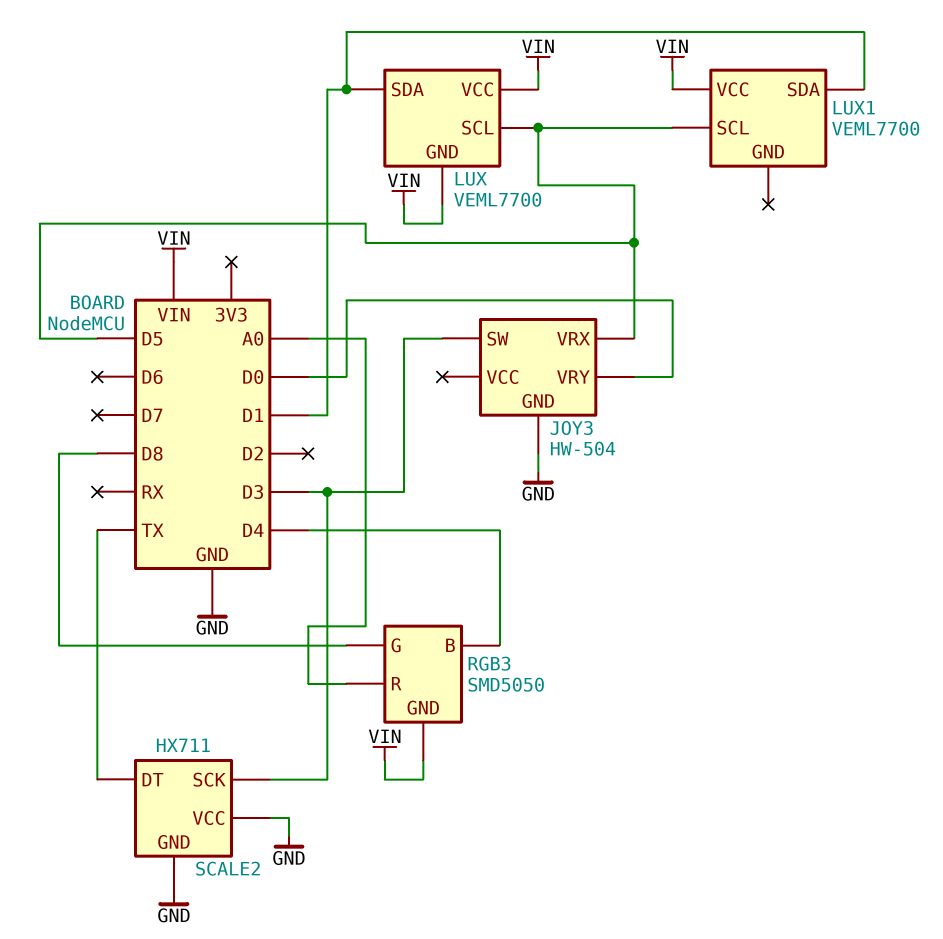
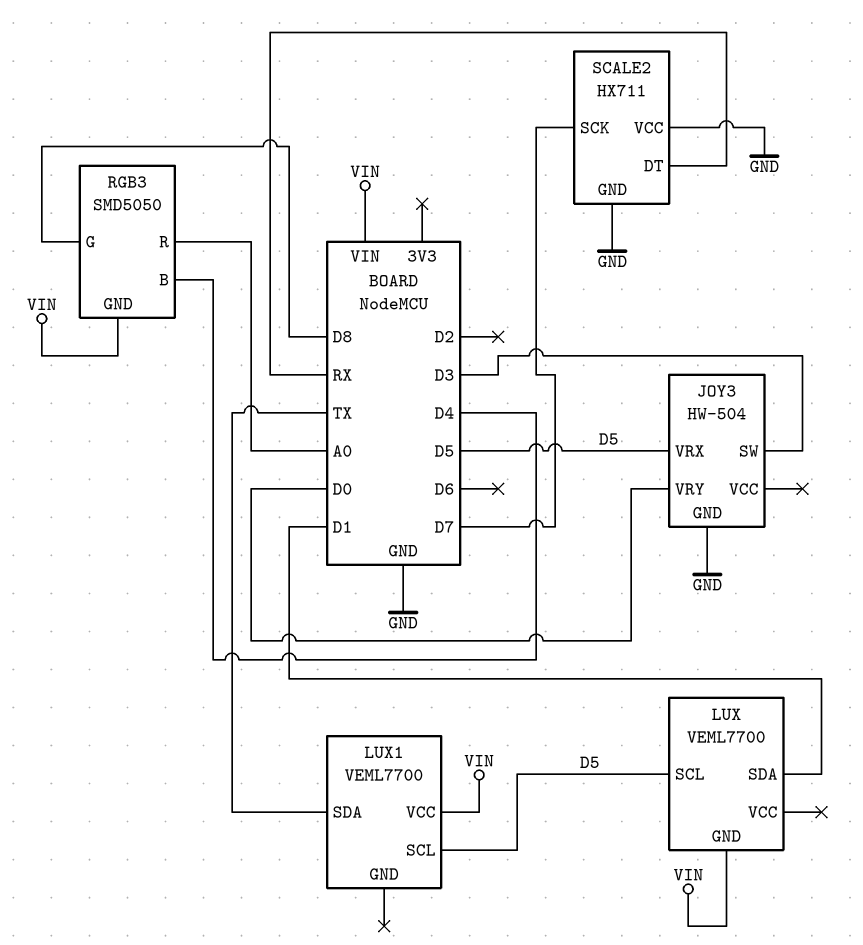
LUX pin VCC: VIN -> none
LUX1 pin SDA: D1 -> TX
SCALE2 pin DT: TX -> RX
SCALE2 pin SCK: D3 -> D7

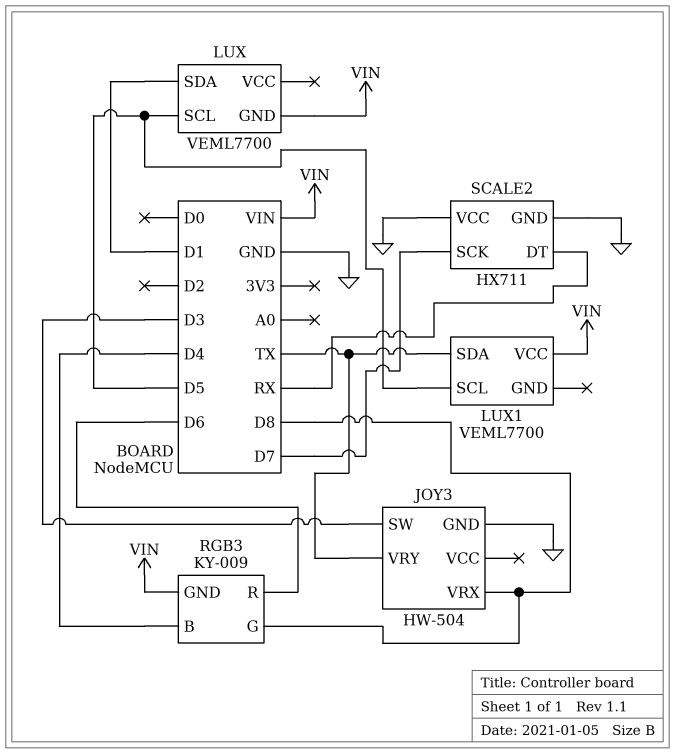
JOY3 pin VRX: D5 -> D8
JOY3 pin VRY: D0 -> TX
RGB3: SMD5050 -> KY-009
RGB3 pin R: A0 -> D6

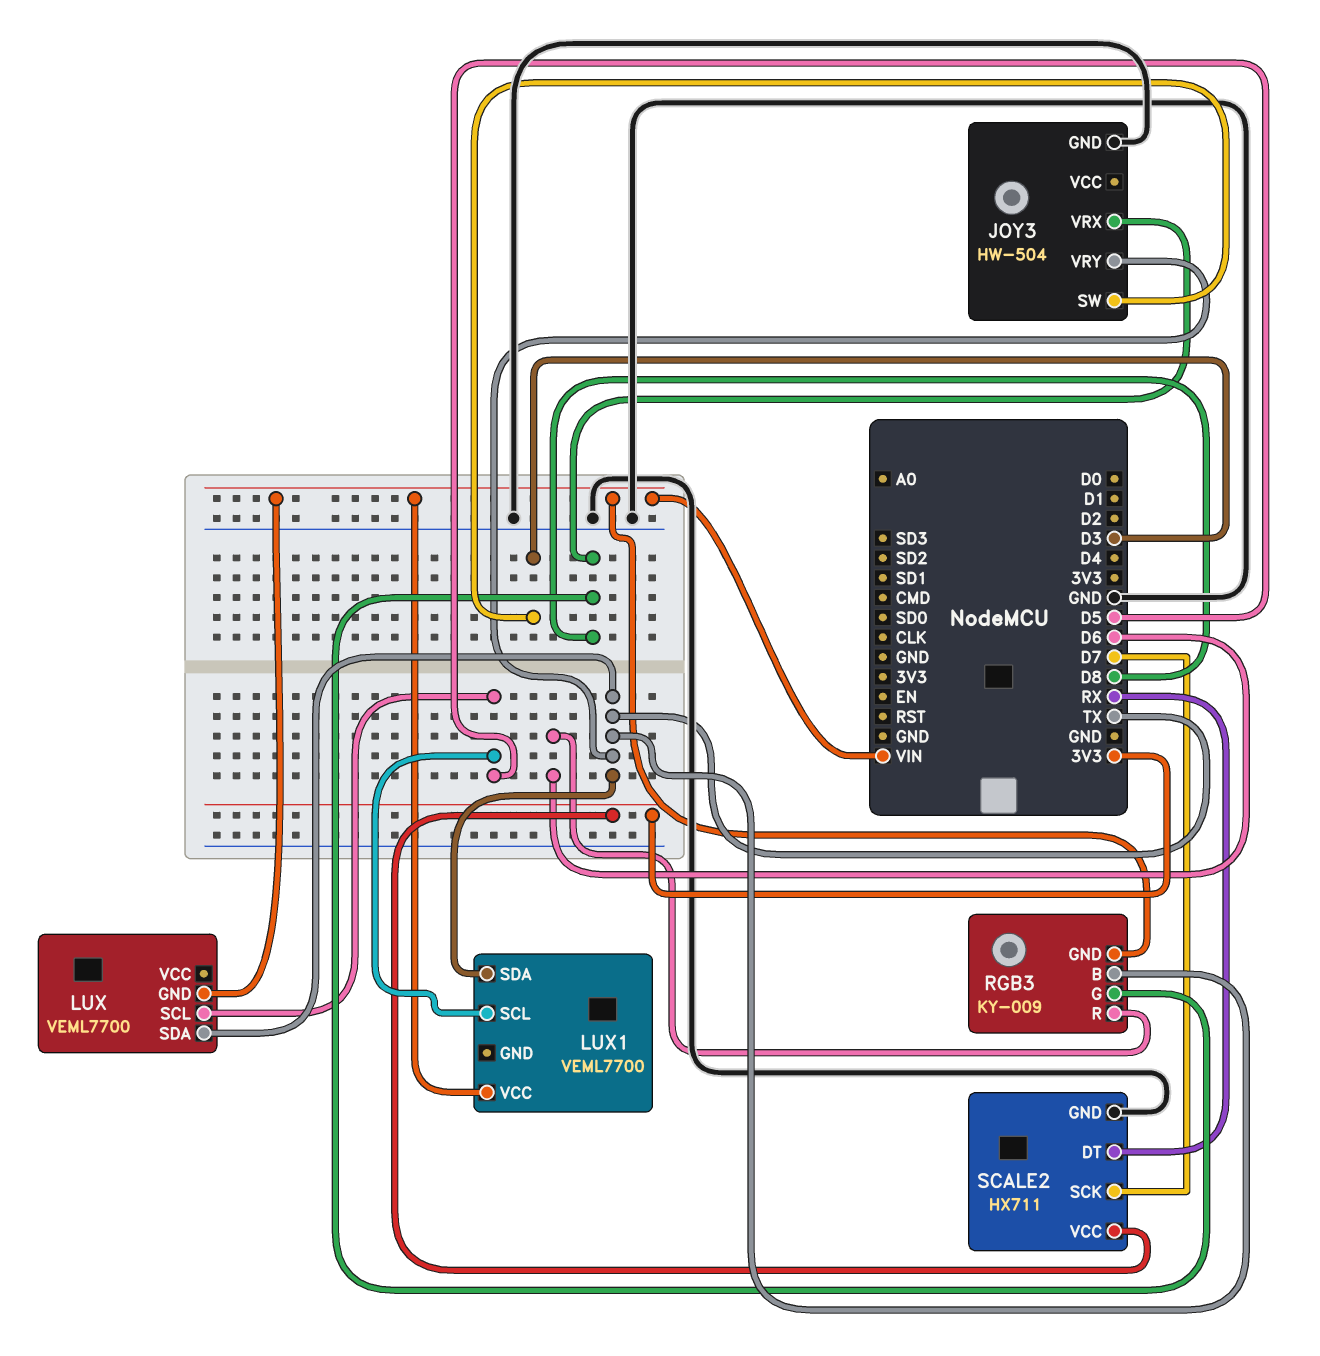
LUX pin SDA: D1 -> TX
RGB3 pin B: D4 -> TX
SCALE2 pin VCC: GND -> 3V3

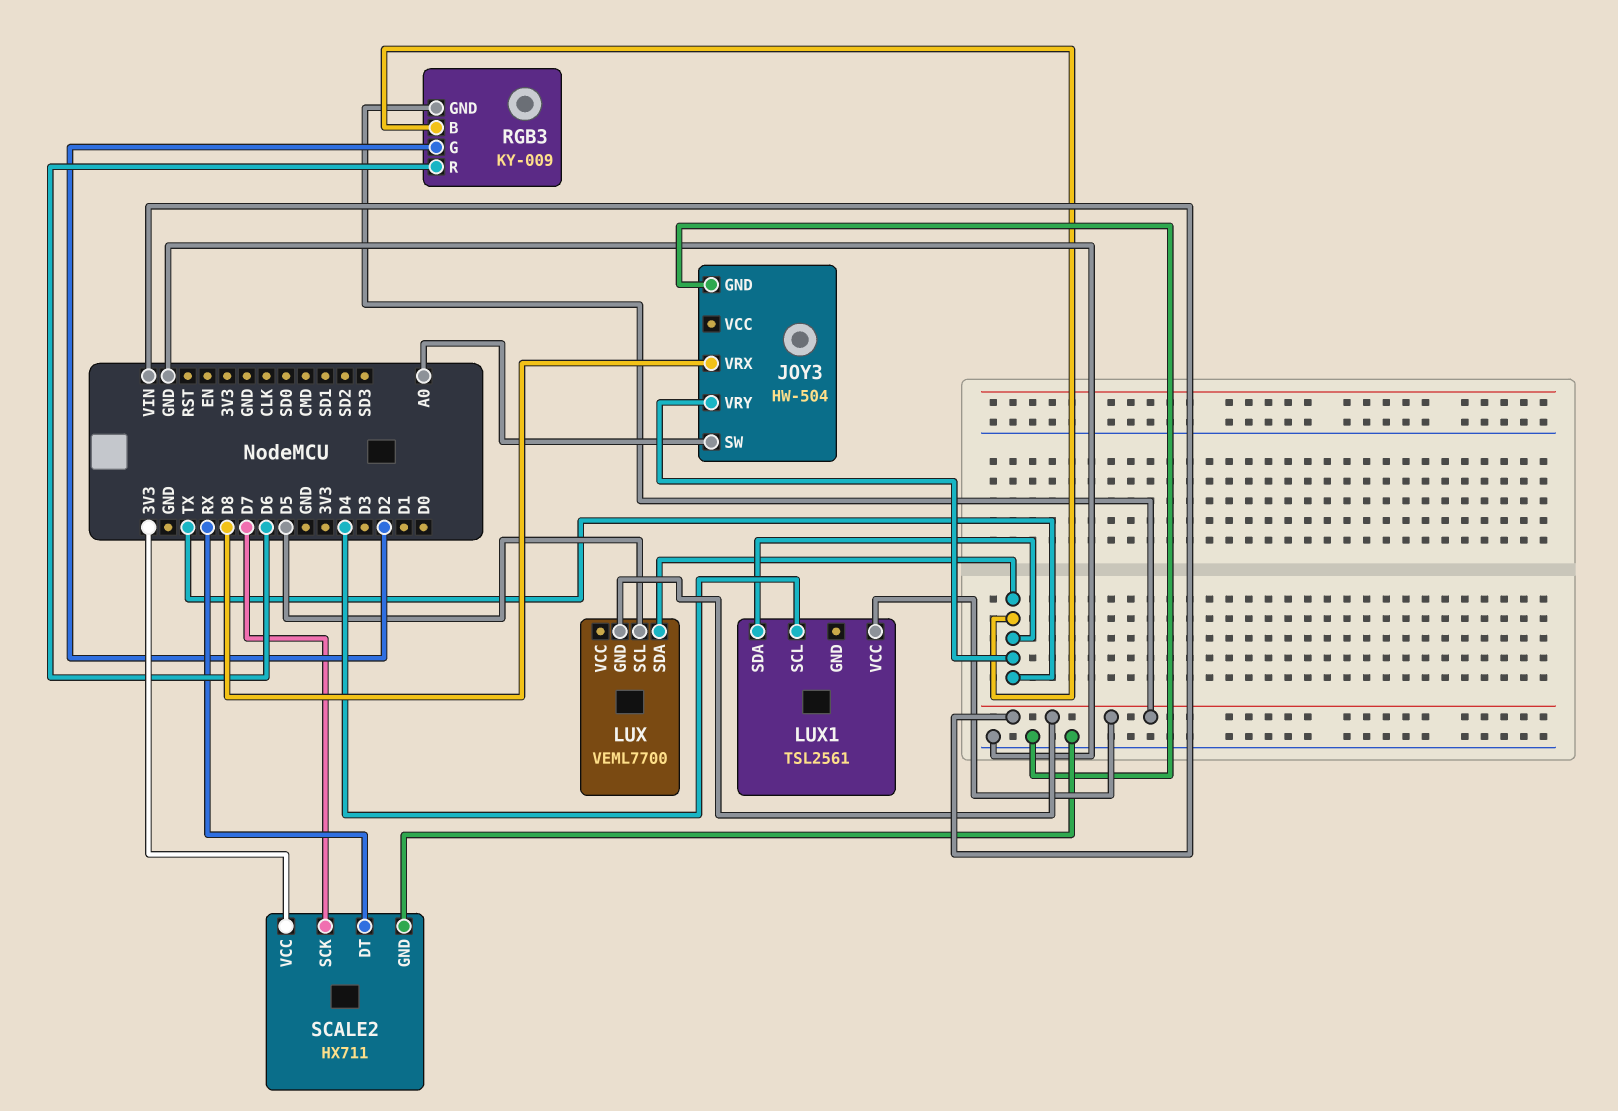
JOY3 pin SW: D3 -> A0
LUX1: VEML7700 -> TSL2561
LUX1 pin SCL: D5 -> D4
RGB3 pin G: D8 -> D2

